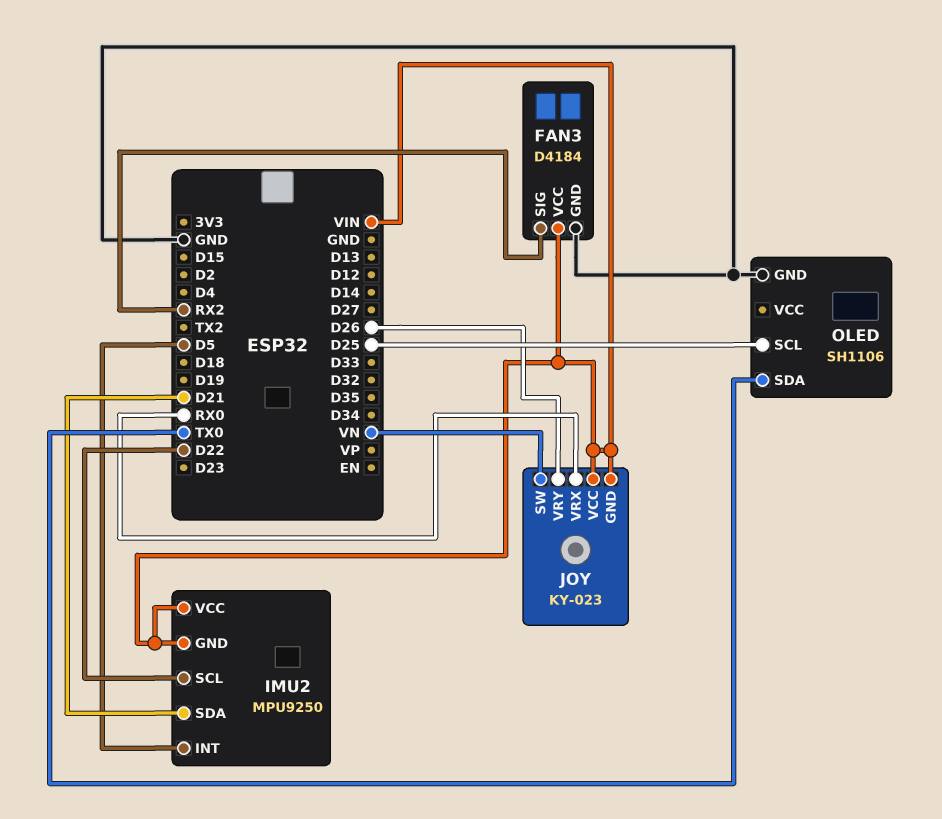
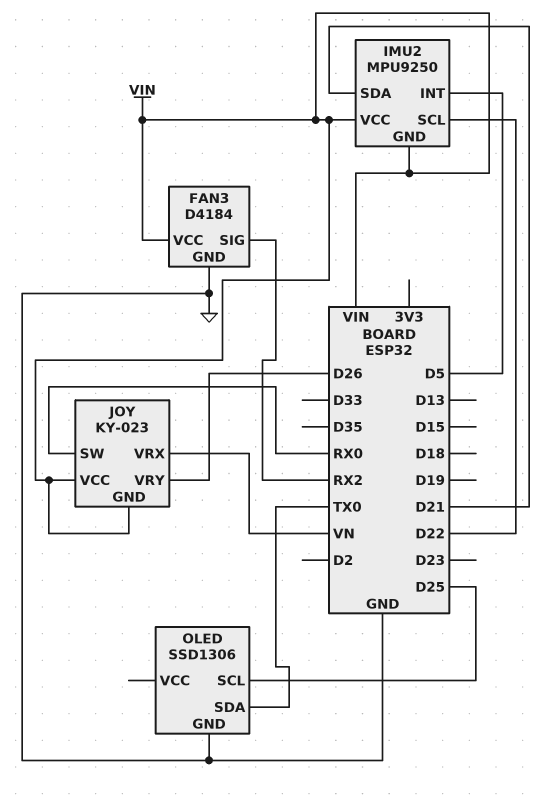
JOY pin SW: VN -> RX0
JOY pin VRX: RX0 -> VN
OLED: SH1106 -> SSD1306

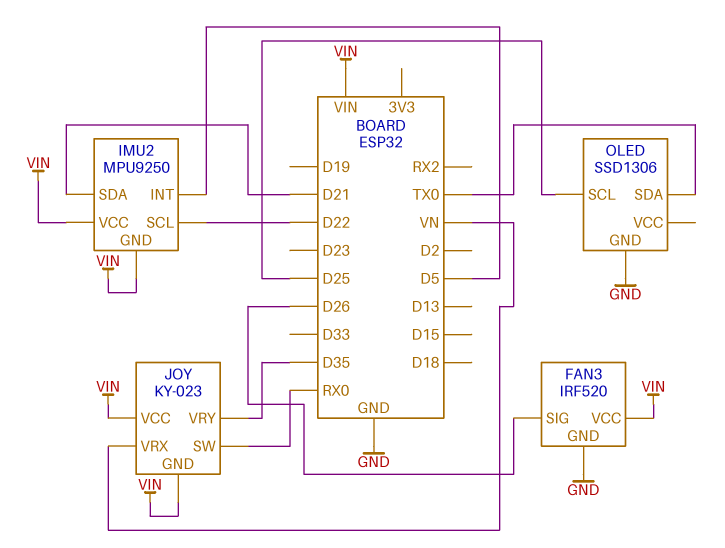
FAN3: D4184 -> IRF520
FAN3 pin SIG: RX2 -> D26
JOY pin VRY: D26 -> D35

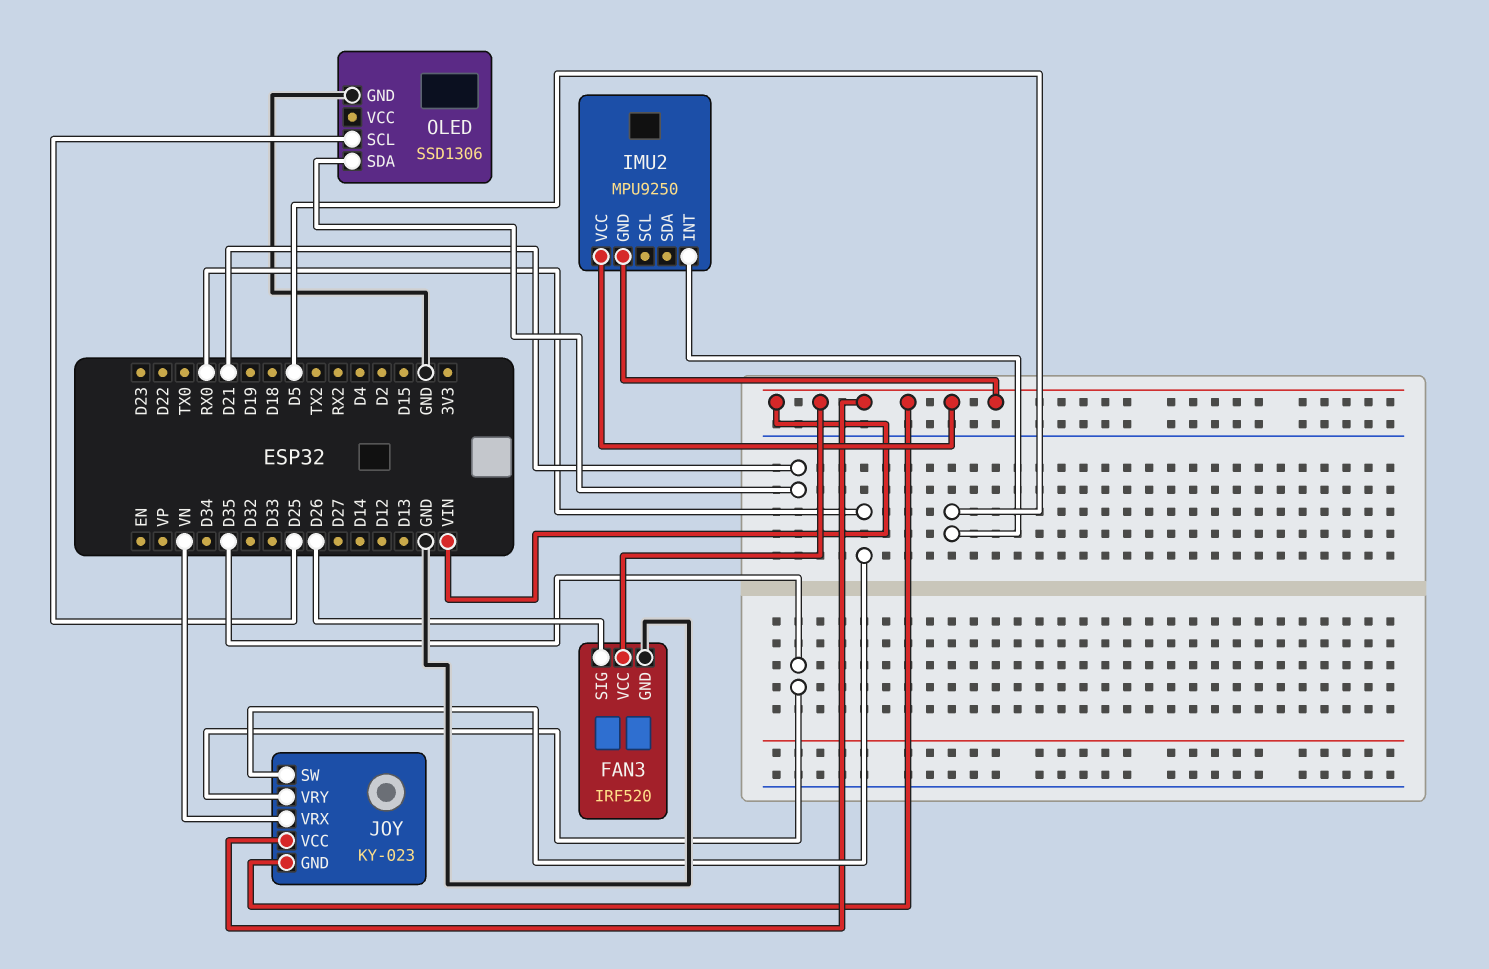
IMU2 pin SCL: D22 -> none
IMU2 pin SDA: D21 -> none
OLED pin SDA: TX0 -> D21

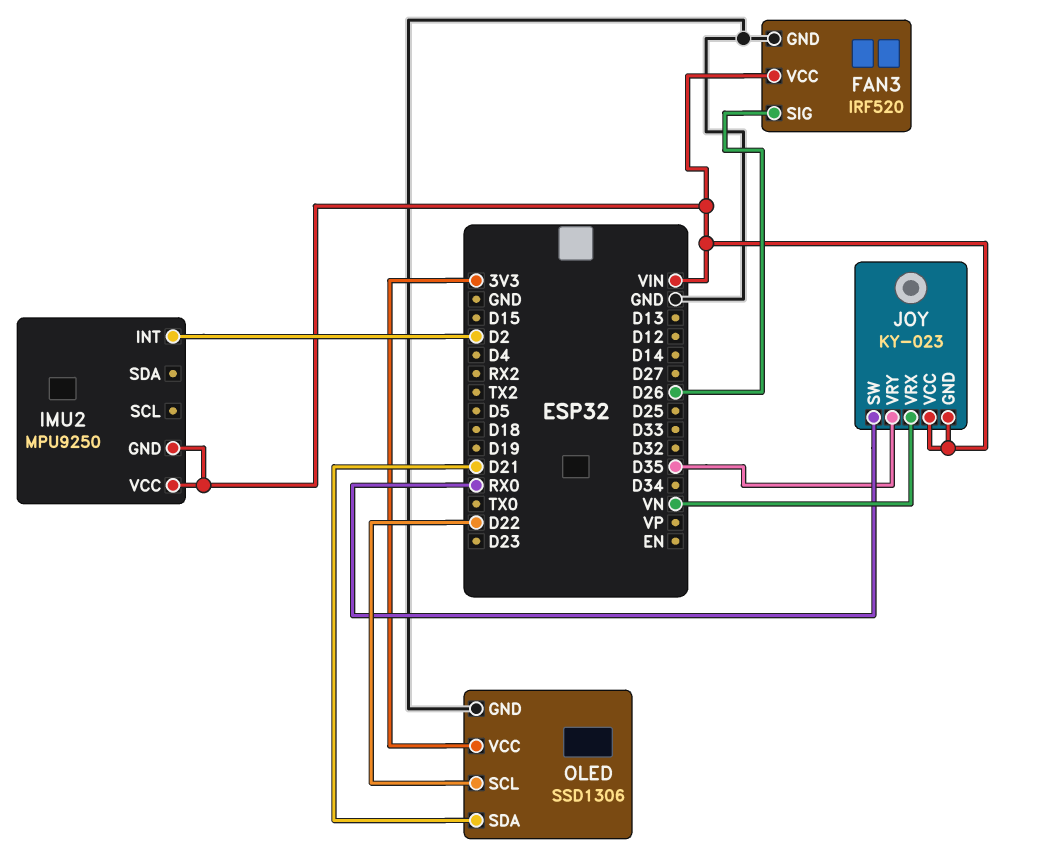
IMU2 pin INT: D5 -> D2
OLED pin SCL: D25 -> D22
OLED pin VCC: none -> 3V3

